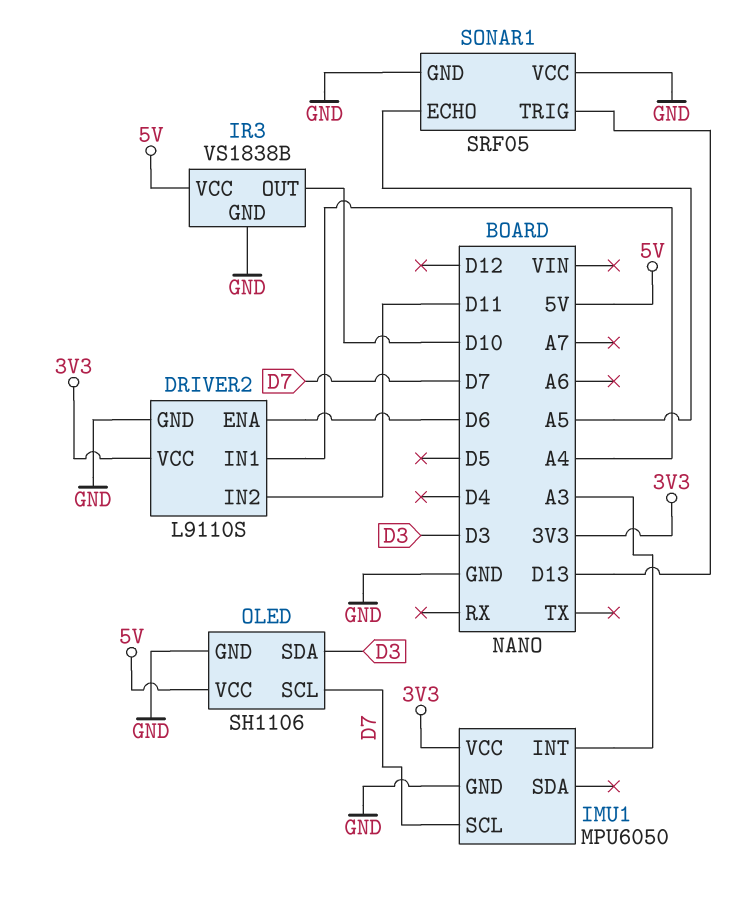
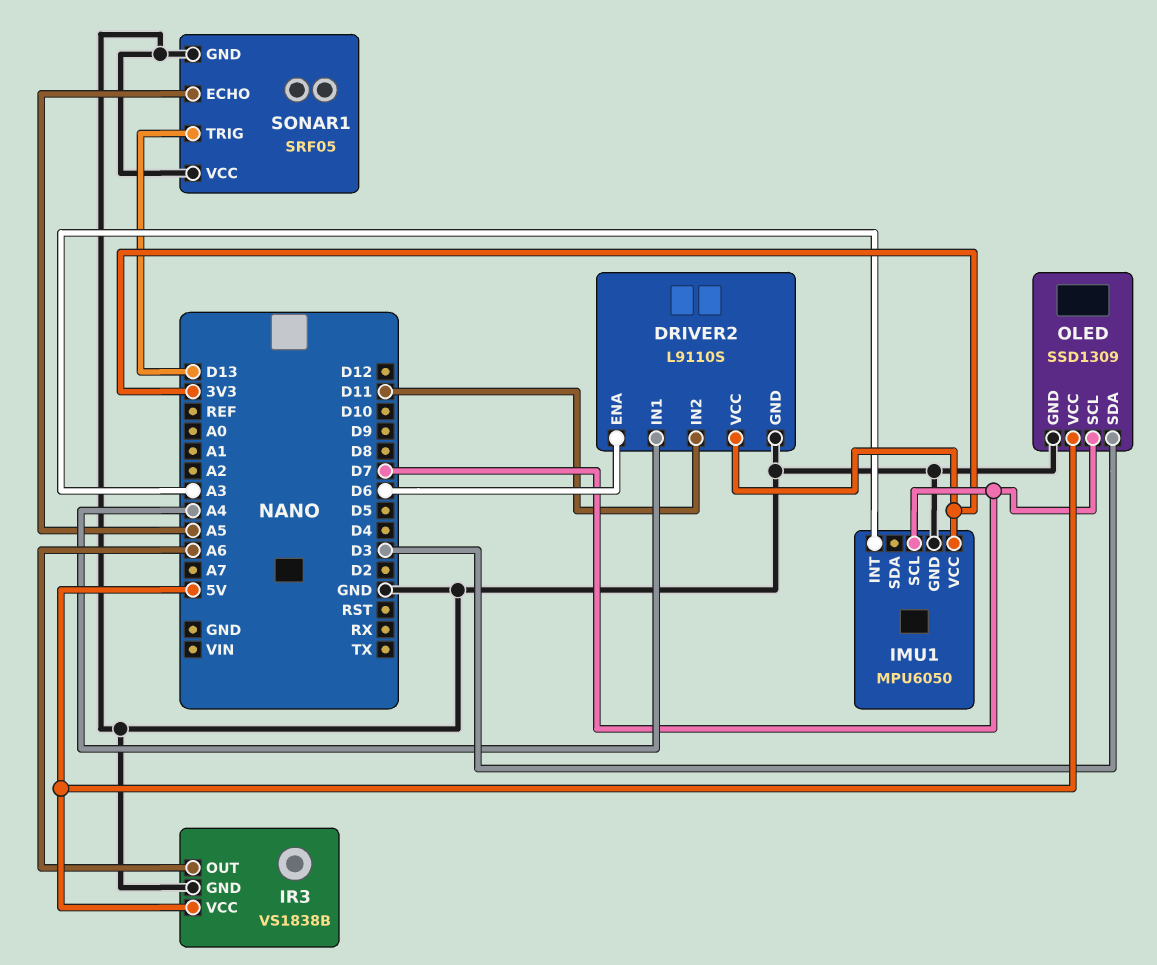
IR3 pin OUT: D10 -> A6
OLED: SH1106 -> SSD1309

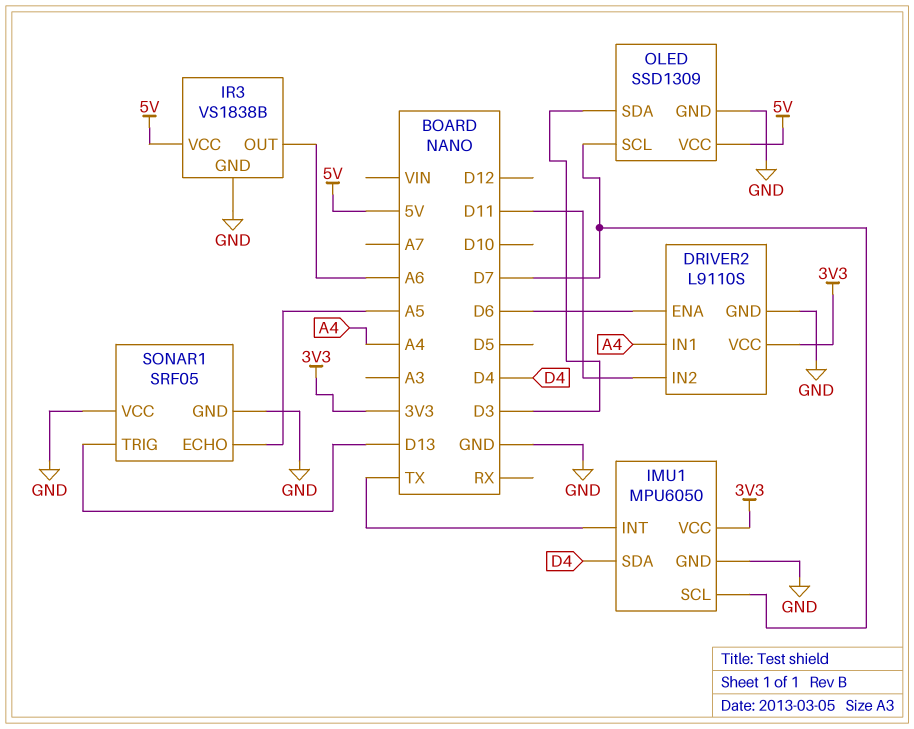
IMU1 pin INT: A3 -> TX
IMU1 pin SDA: none -> D4

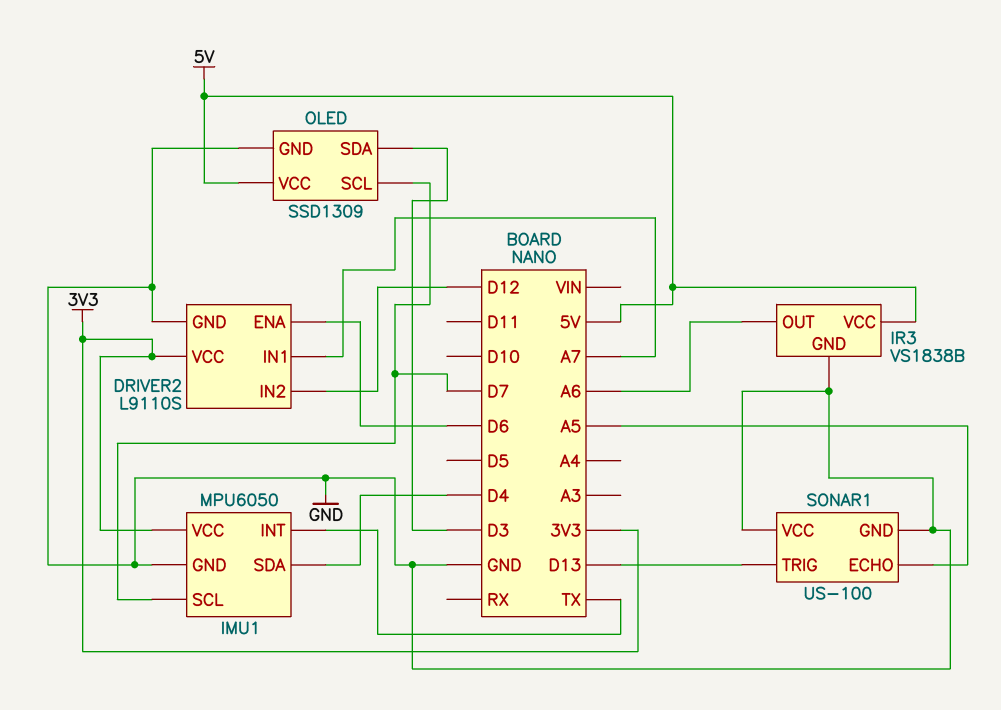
DRIVER2 pin IN1: A4 -> A7
DRIVER2 pin IN2: D11 -> D12
SONAR1: SRF05 -> US-100

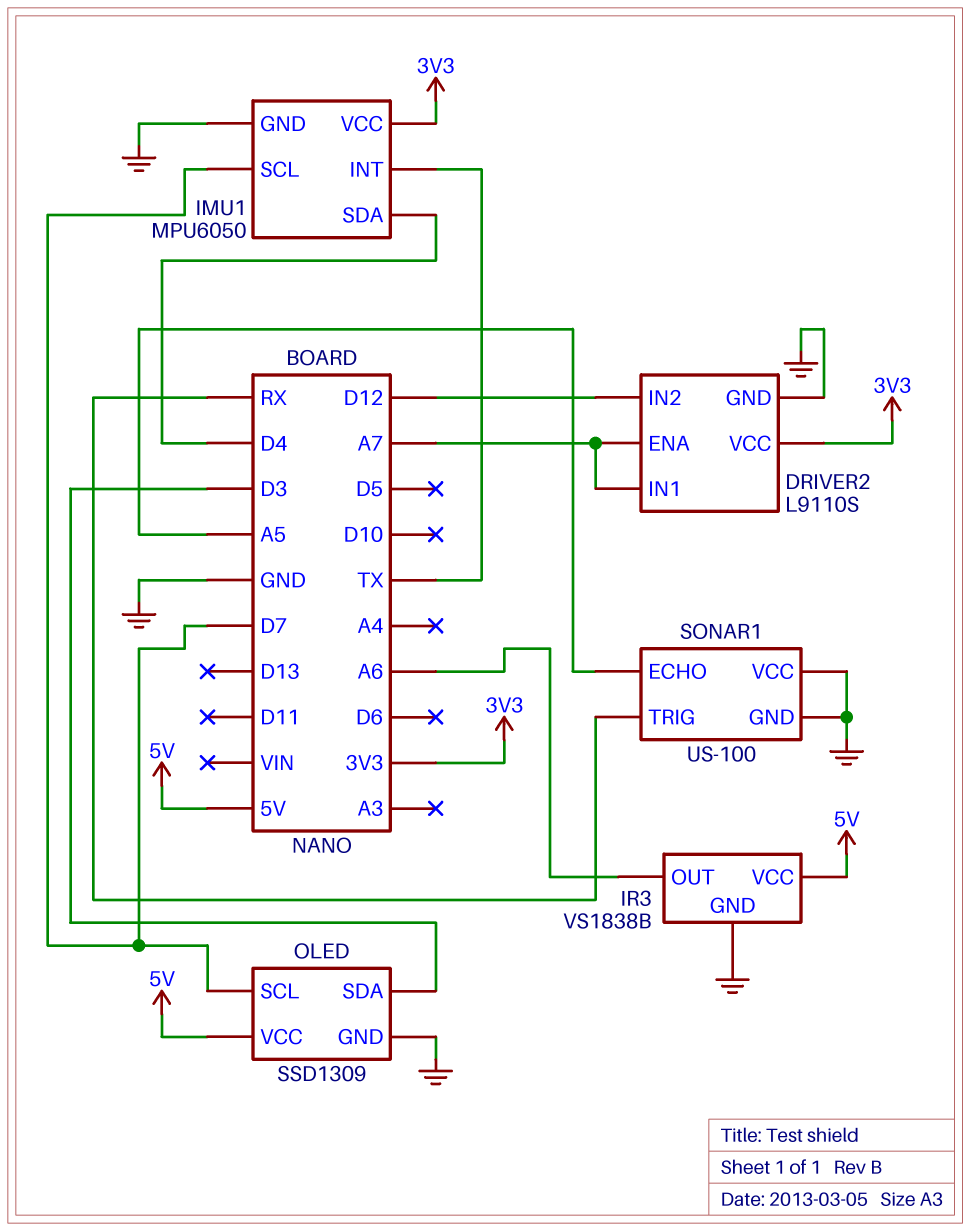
DRIVER2 pin ENA: D6 -> A7
SONAR1 pin TRIG: D13 -> RX

